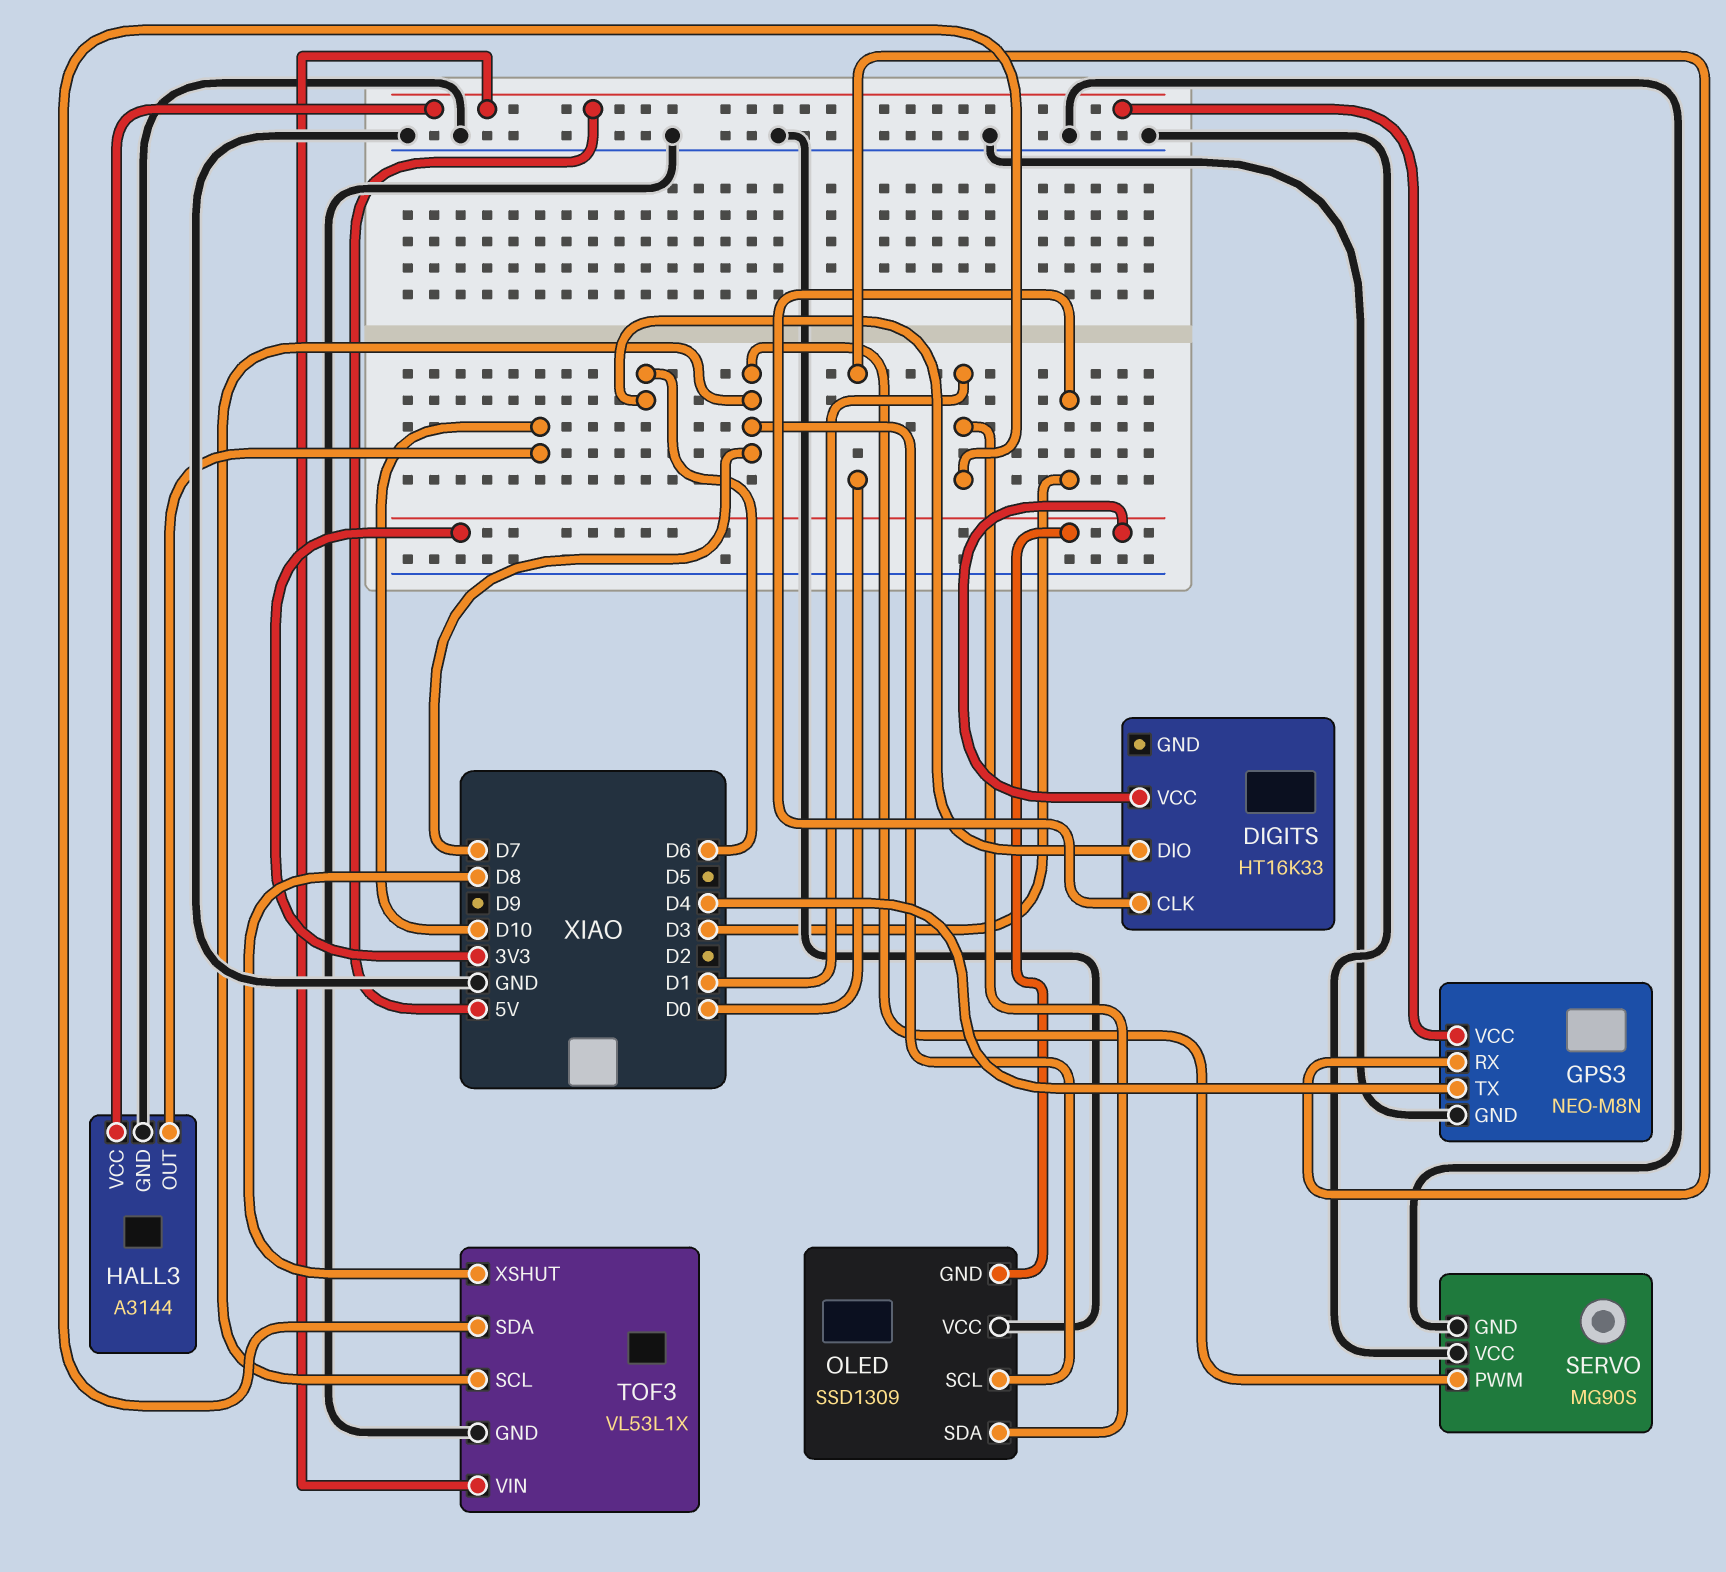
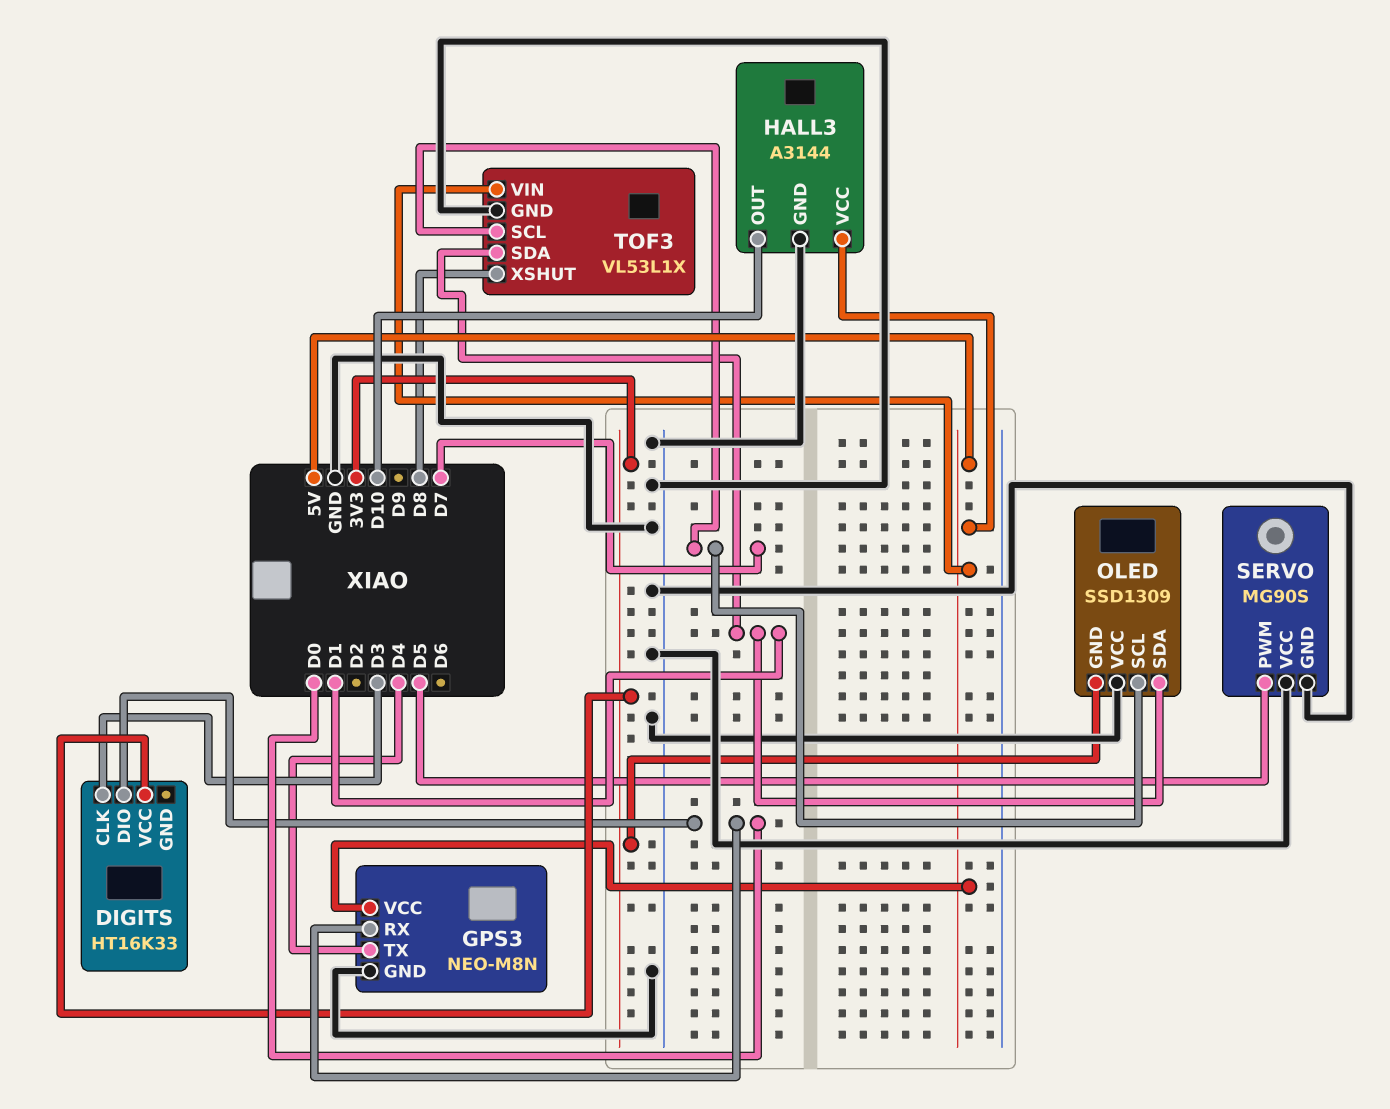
DIGITS pin DIO: D6 -> D0
SERVO pin PWM: D7 -> D5

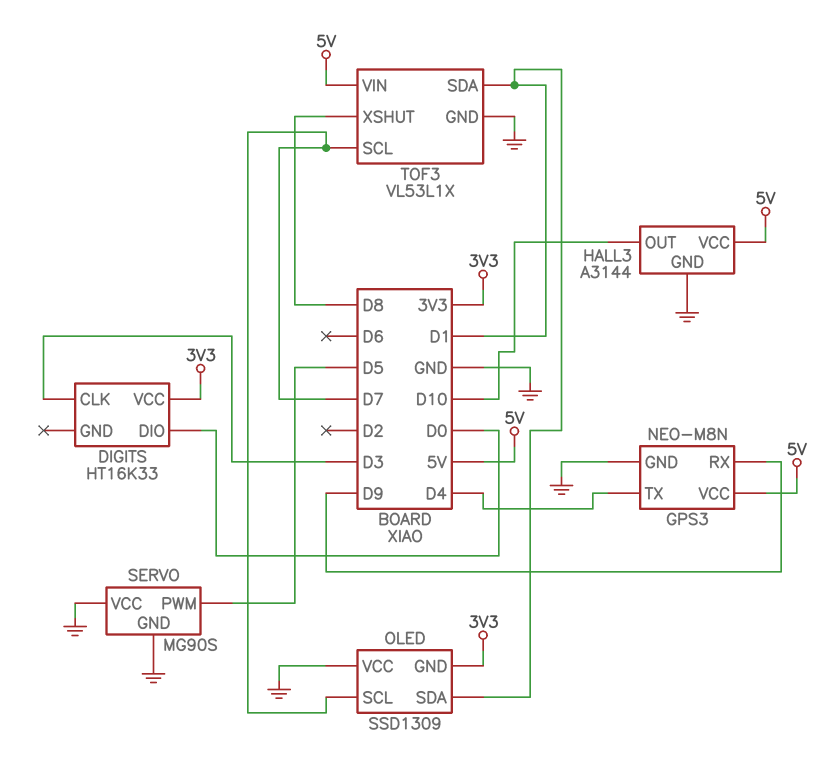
GPS3 pin RX: D0 -> D9

